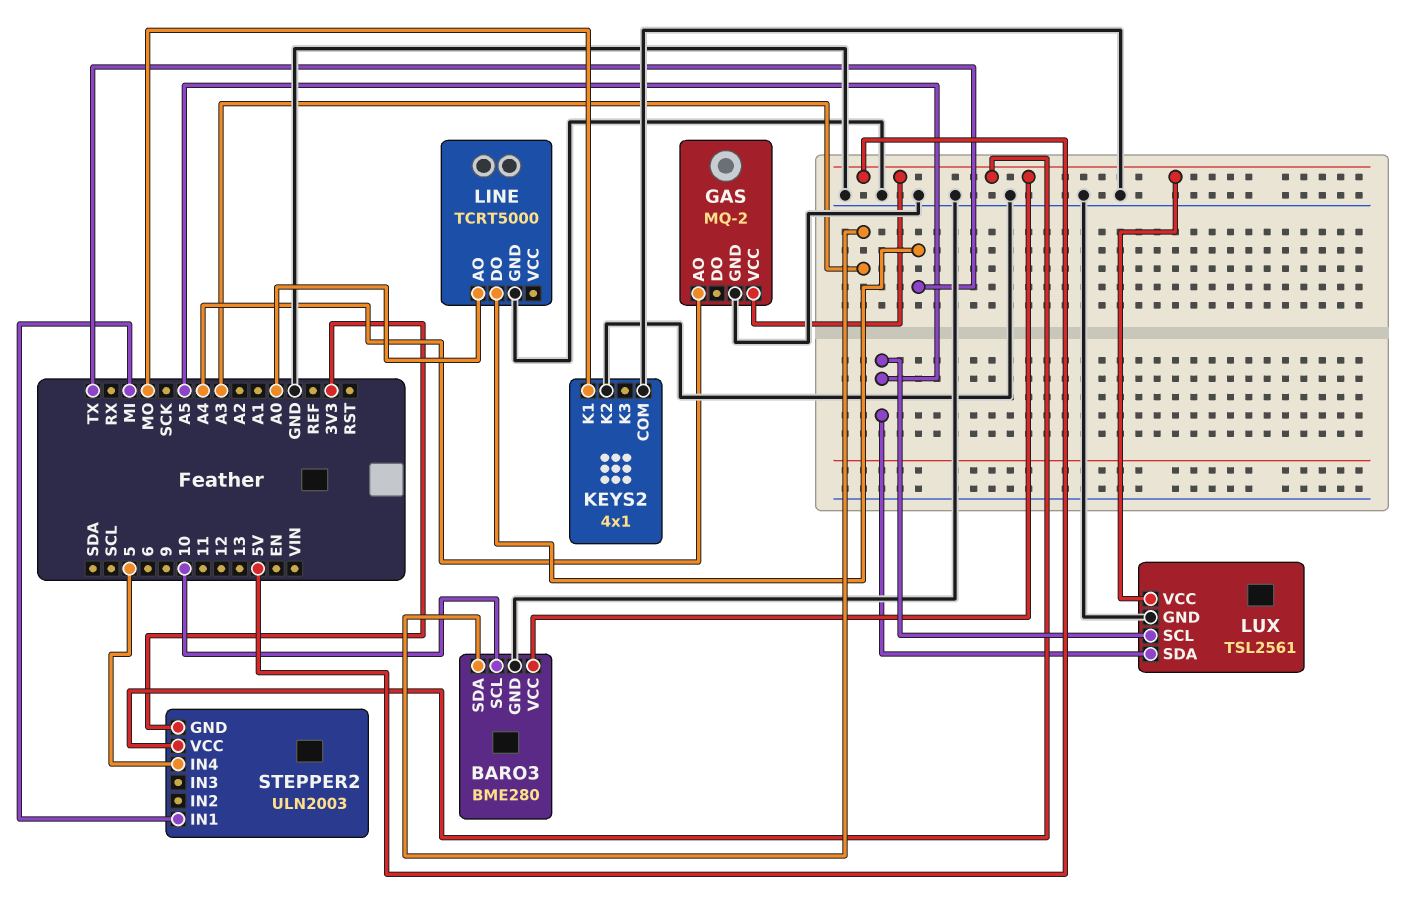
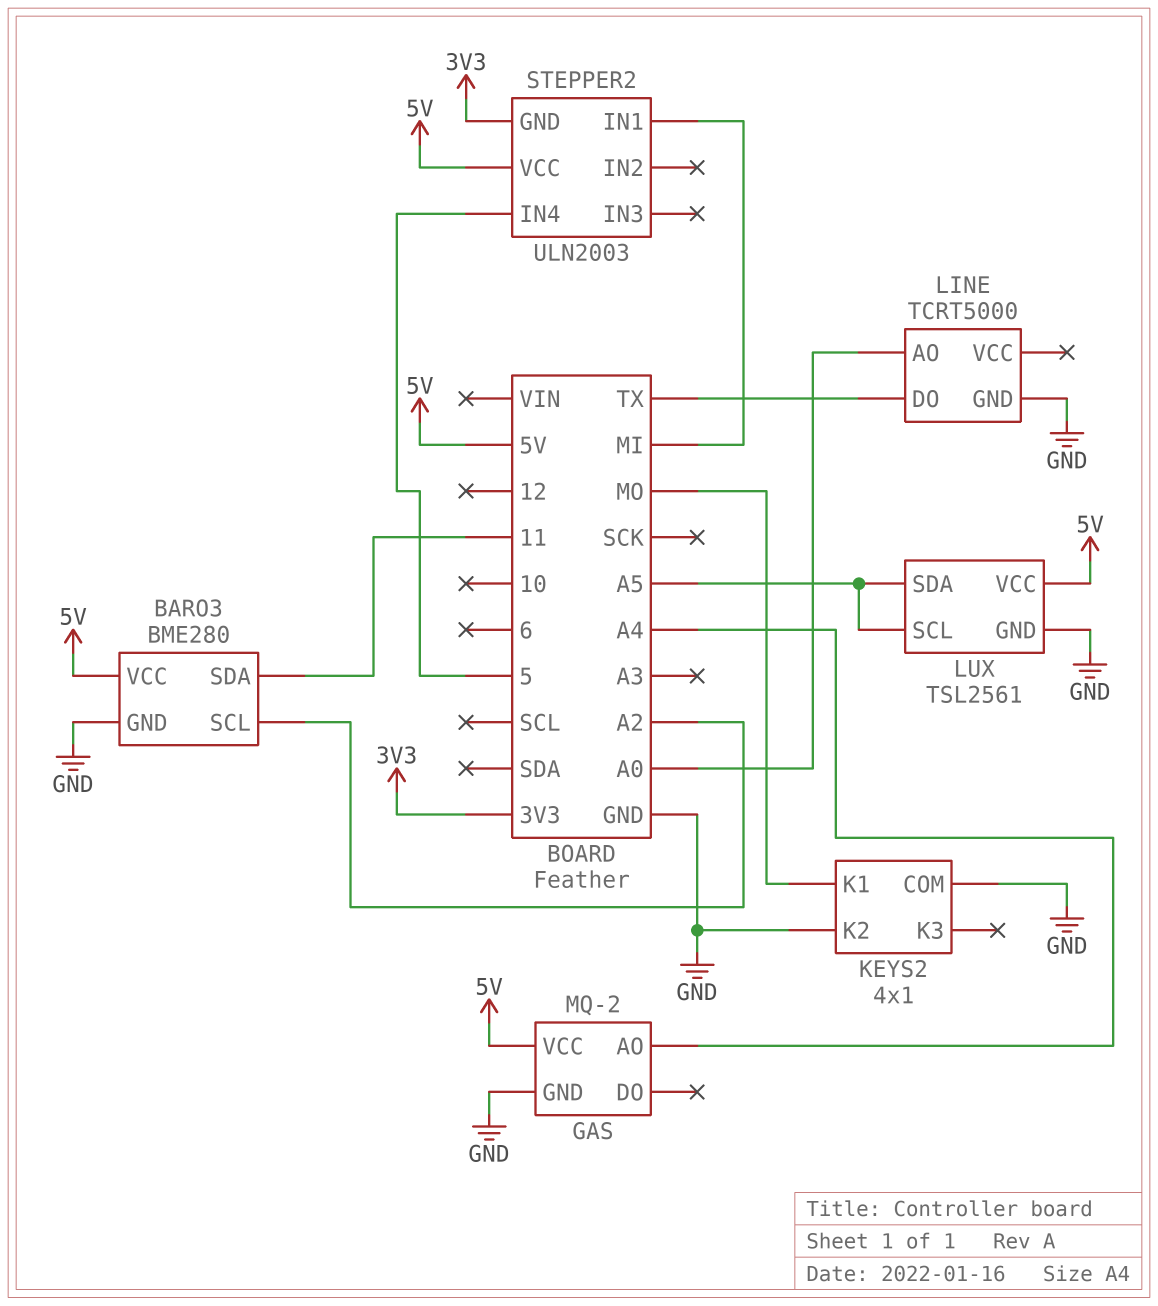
BARO3 pin SCL: 10 -> A2
BARO3 pin SDA: A3 -> 11

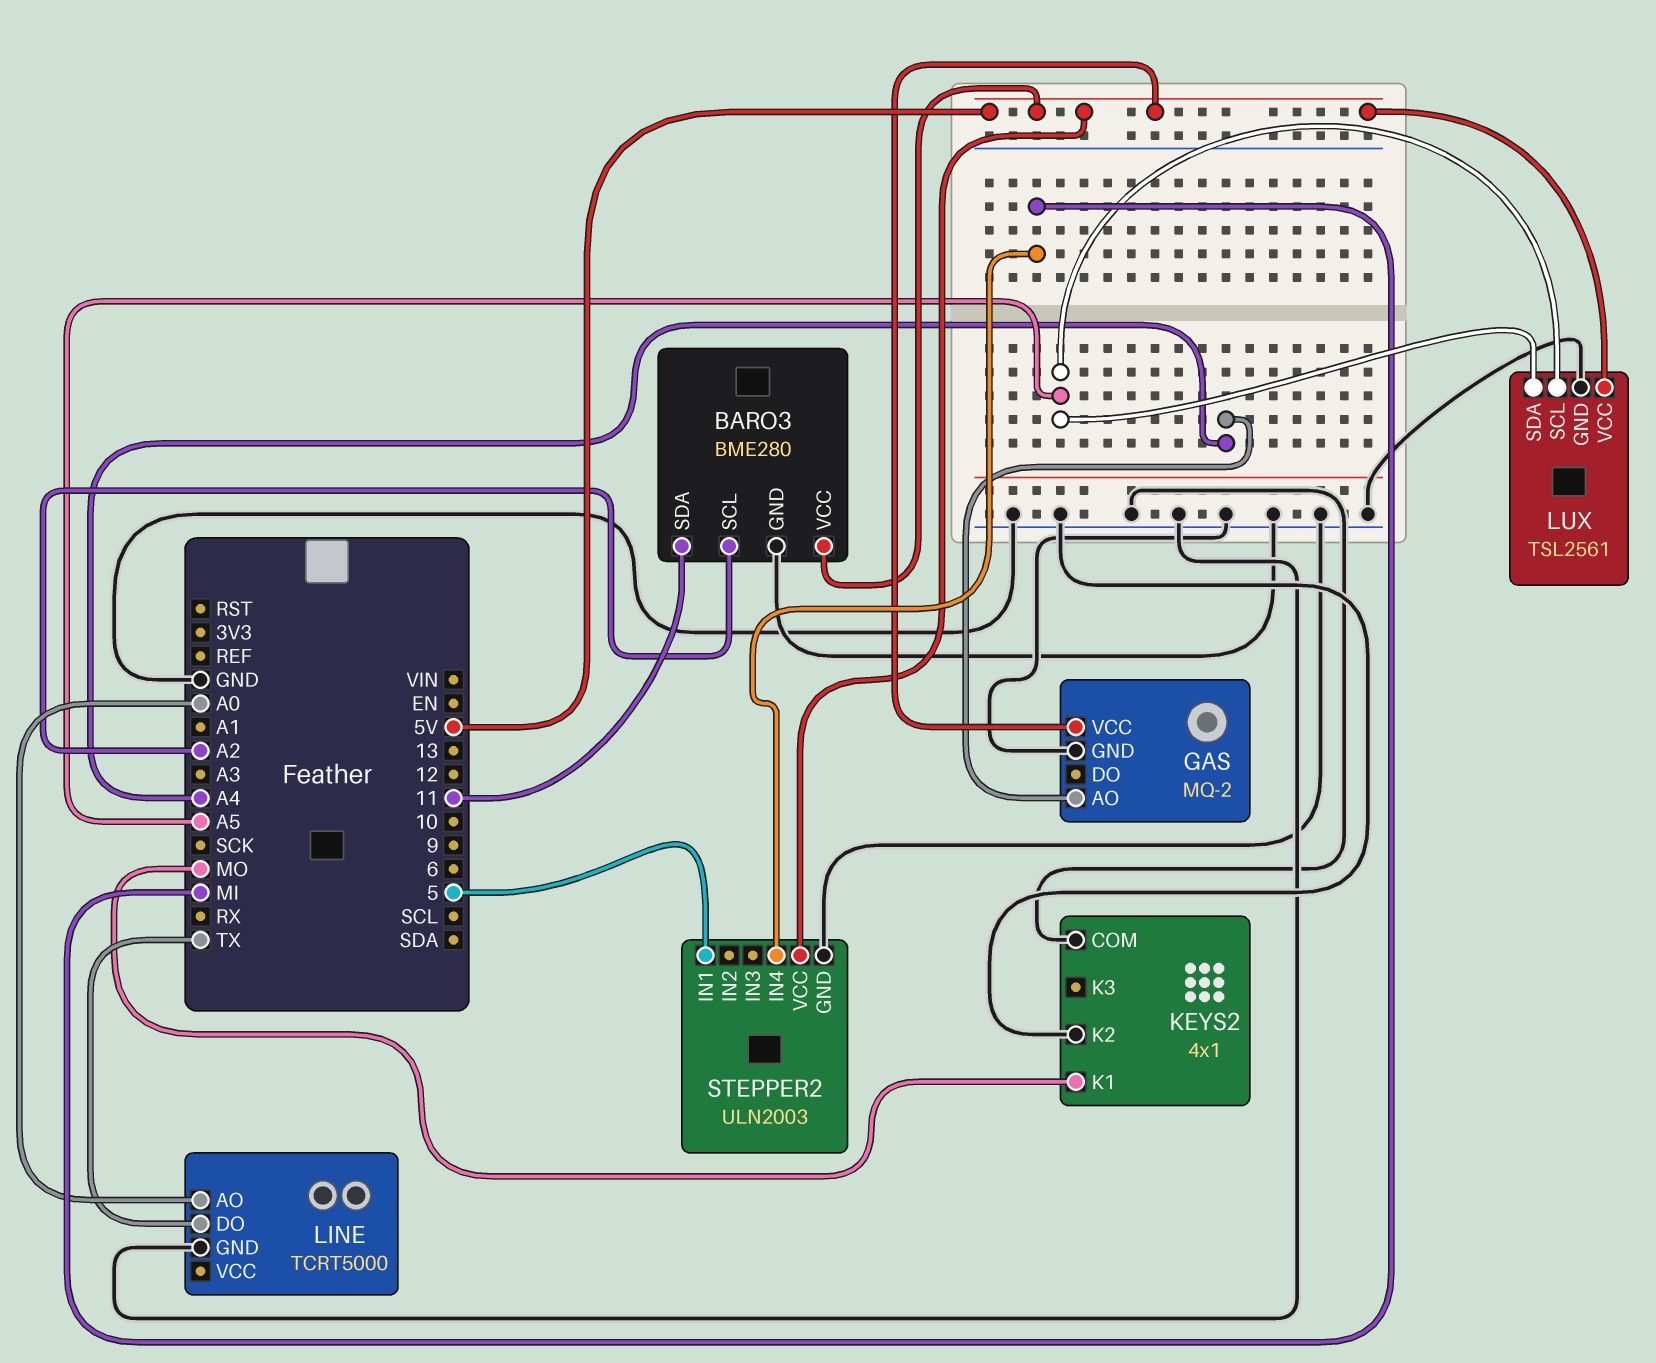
STEPPER2 pin GND: 3V3 -> GND
STEPPER2 pin IN1: MI -> 5
STEPPER2 pin IN4: 5 -> MI

